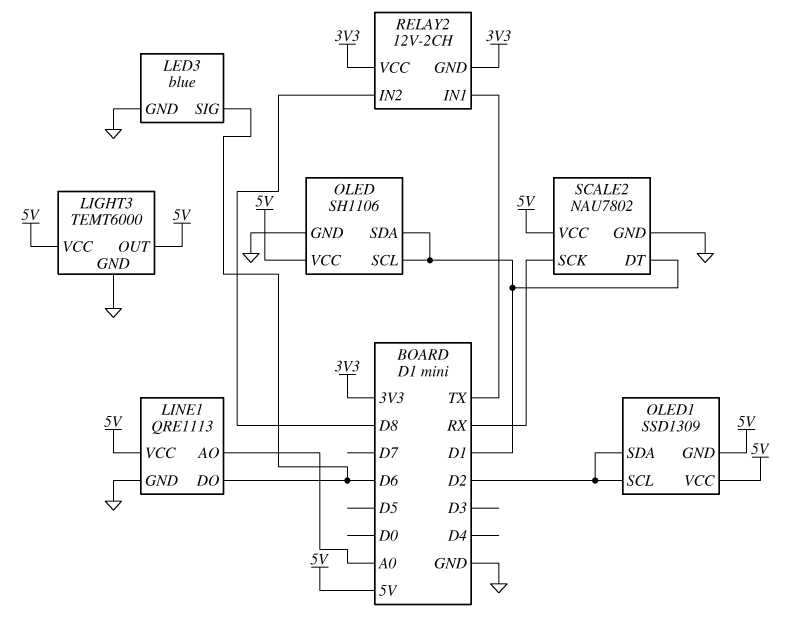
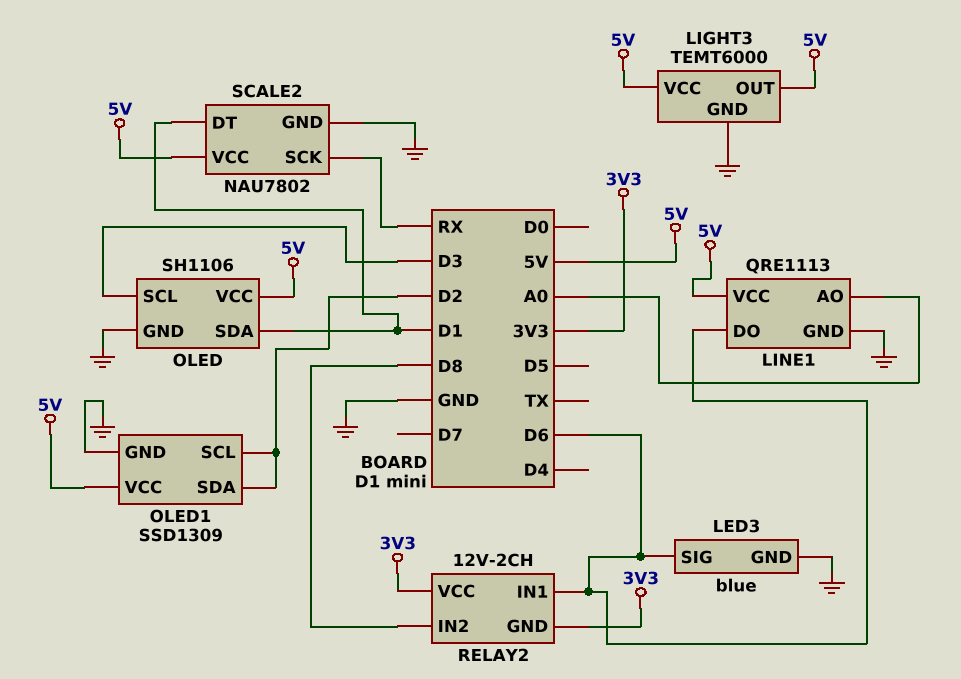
OLED pin SCL: D1 -> D3
OLED1 pin GND: 5V -> GND
RELAY2 pin IN1: TX -> D6

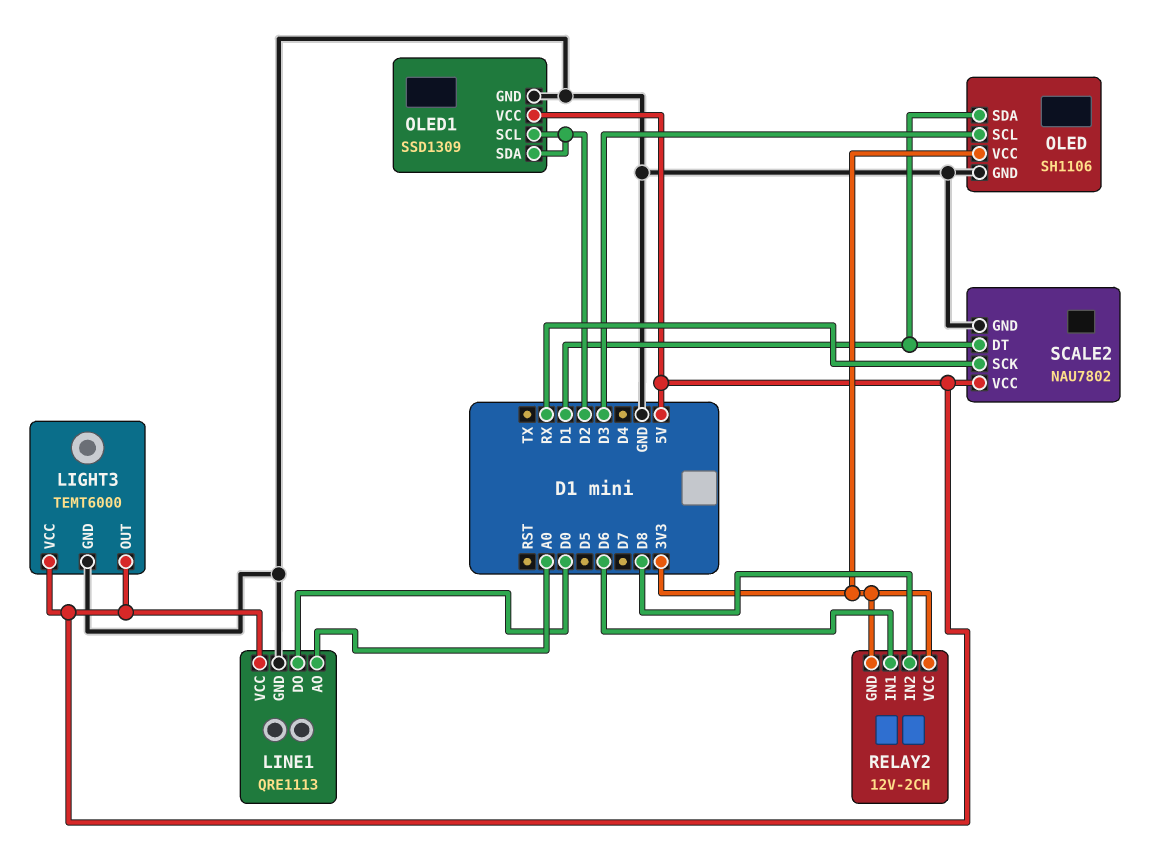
LED3: blue -> none
LED3 pin GND: GND -> none
LED3 pin SIG: D6 -> none
LINE1 pin DO: D6 -> D0
OLED pin VCC: 5V -> 3V3

